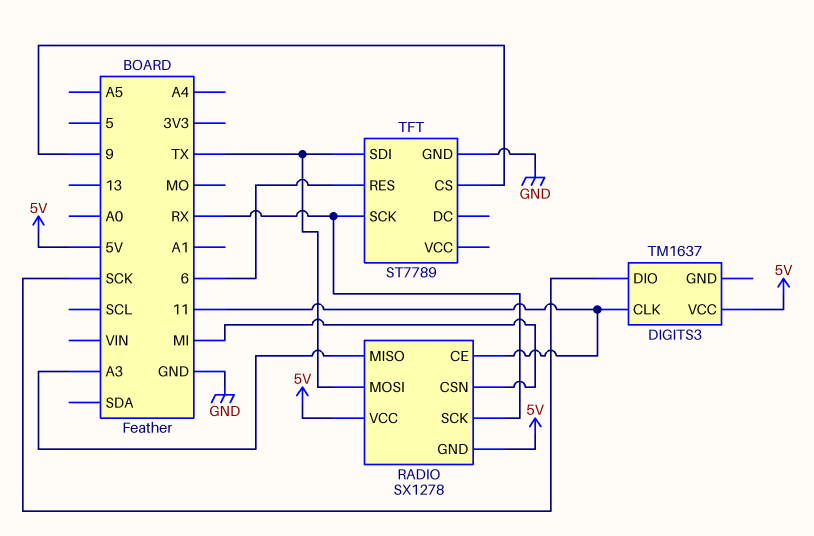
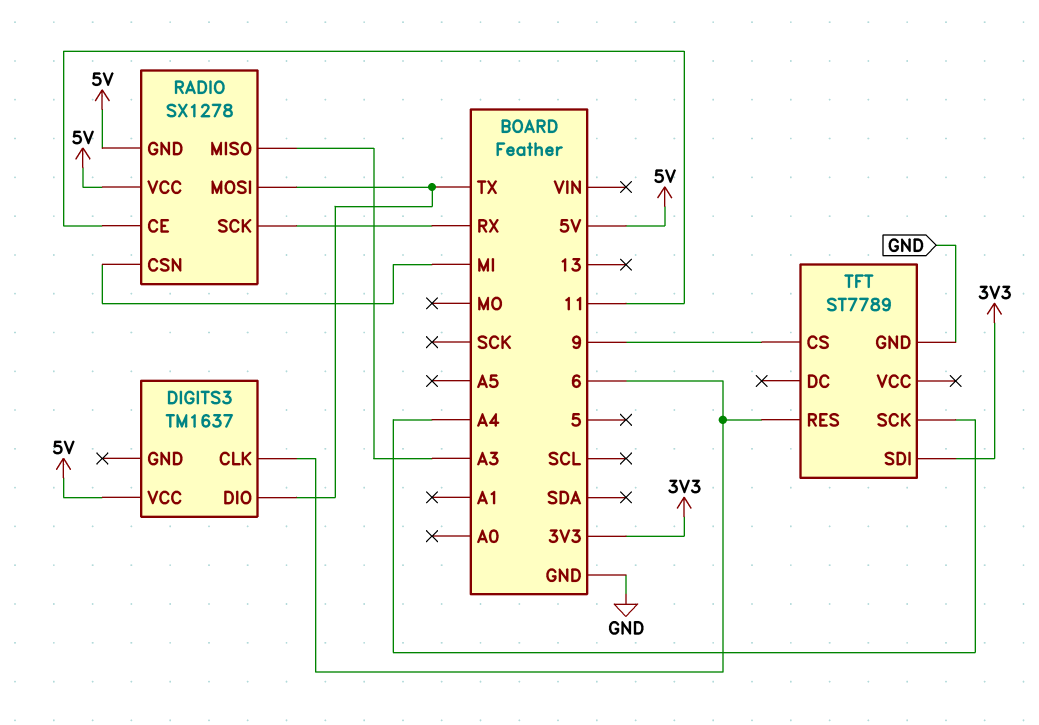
DIGITS3 pin CLK: 11 -> 6
DIGITS3 pin DIO: SCK -> TX
TFT pin SCK: RX -> A4
TFT pin SDI: TX -> 3V3

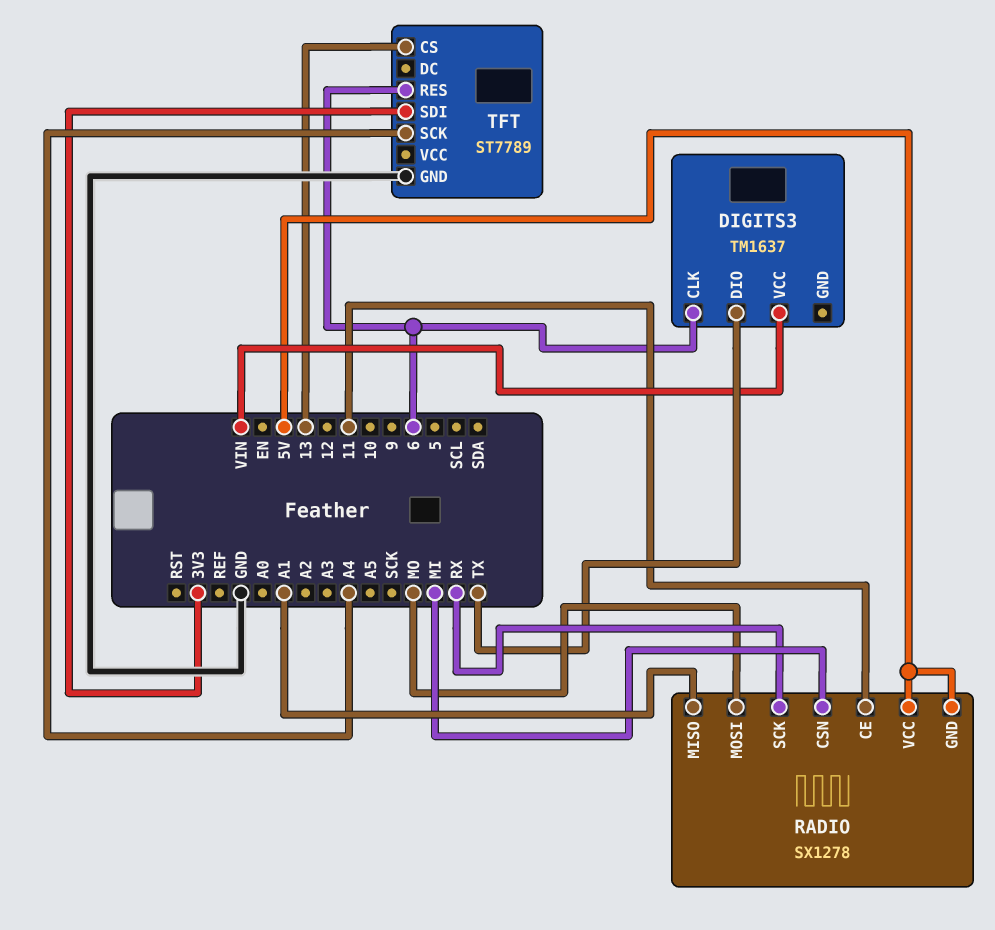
DIGITS3 pin VCC: 5V -> VIN
RADIO pin MISO: A3 -> A1
RADIO pin MOSI: TX -> MO
TFT pin CS: 9 -> 13

